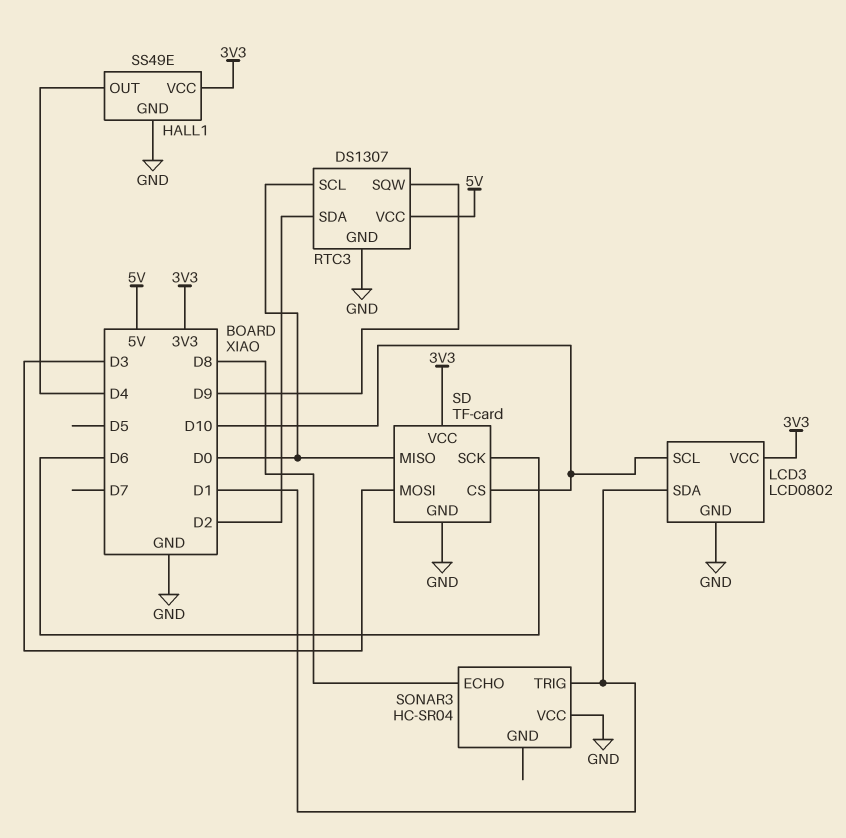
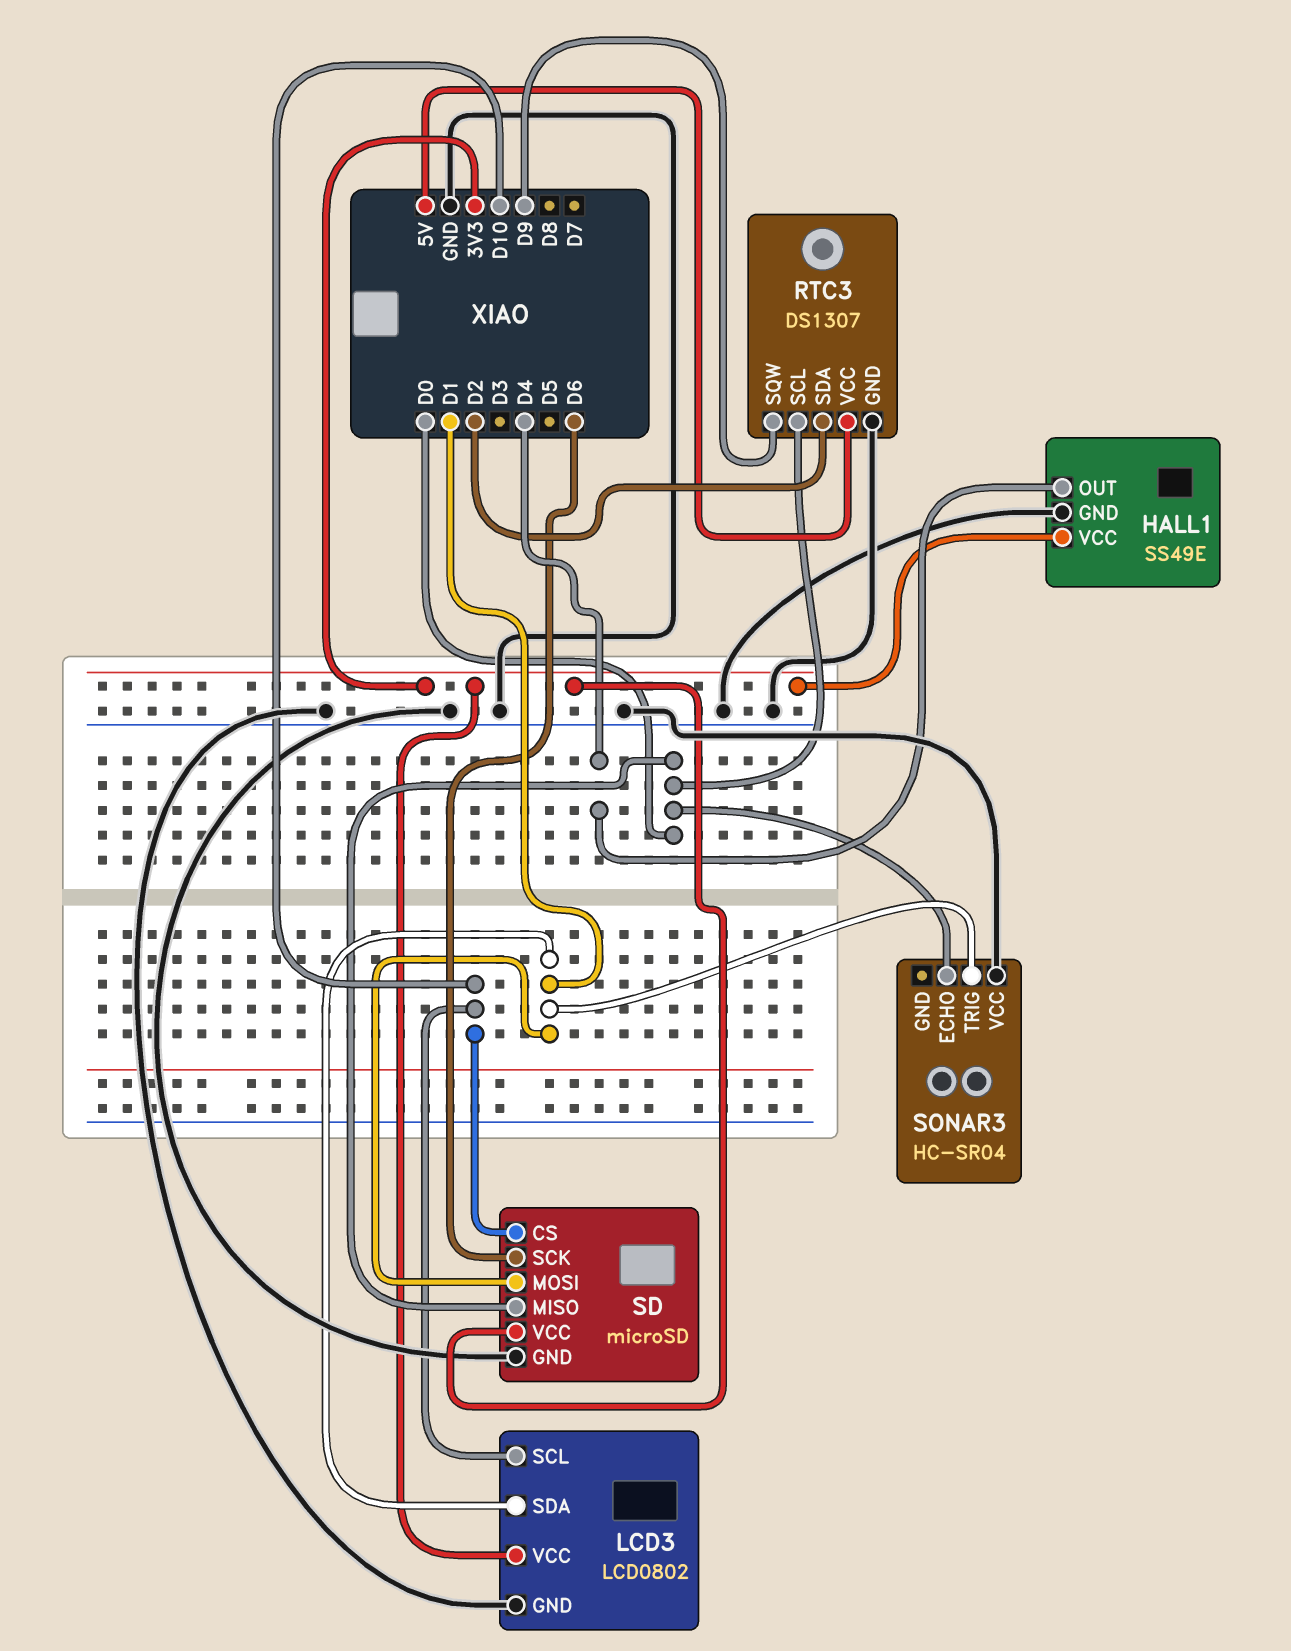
SD: TF-card -> microSD
SD pin MOSI: D3 -> D1
SONAR3 pin ECHO: D8 -> D0

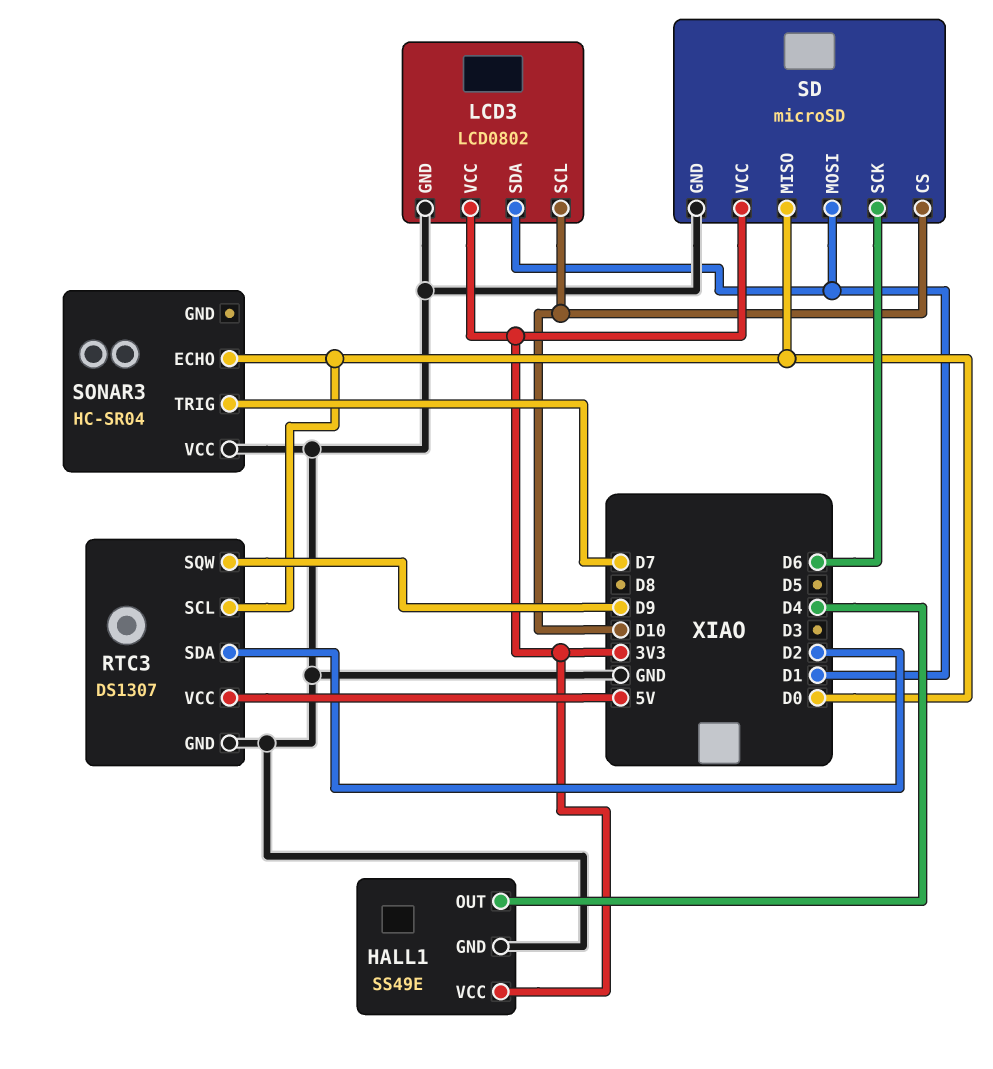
SONAR3 pin TRIG: D1 -> D7

